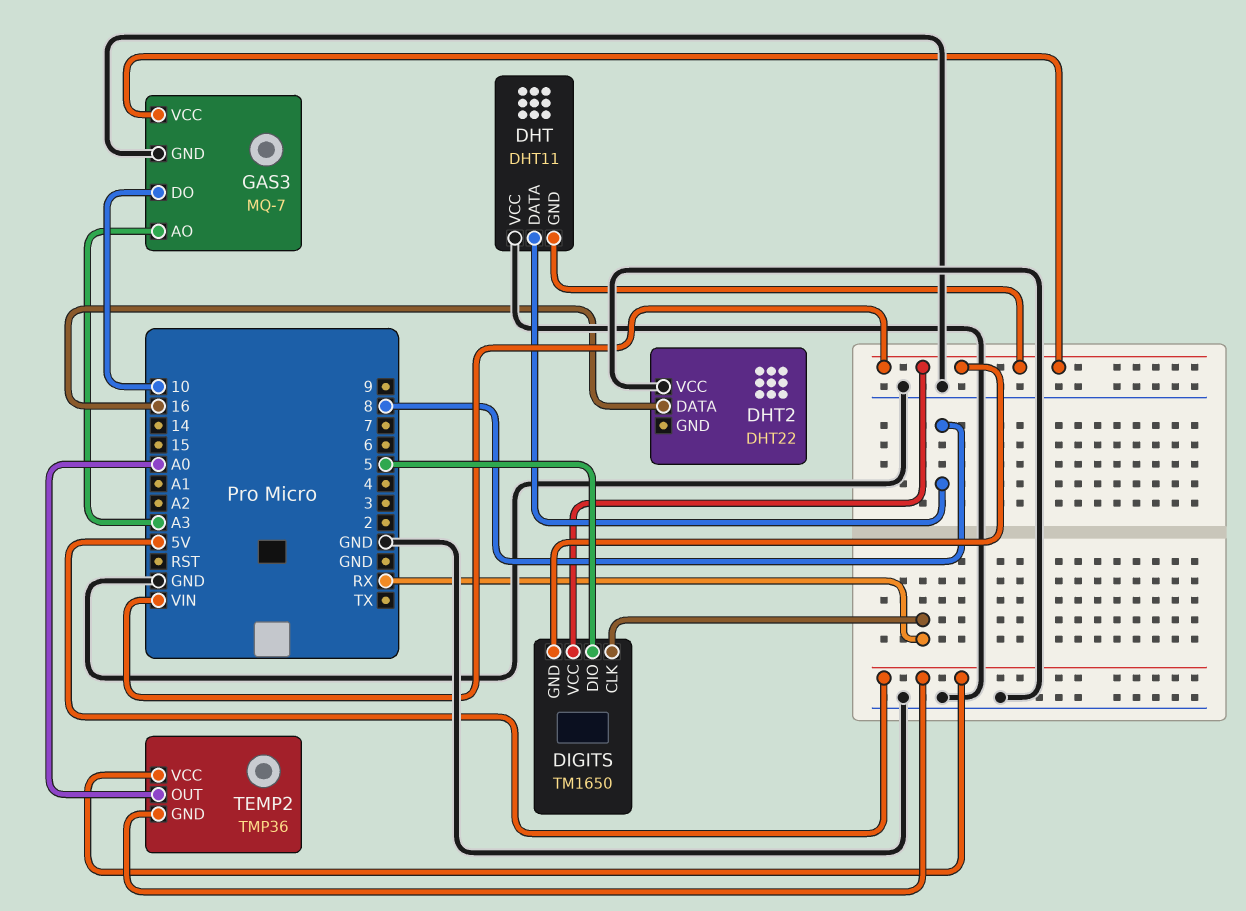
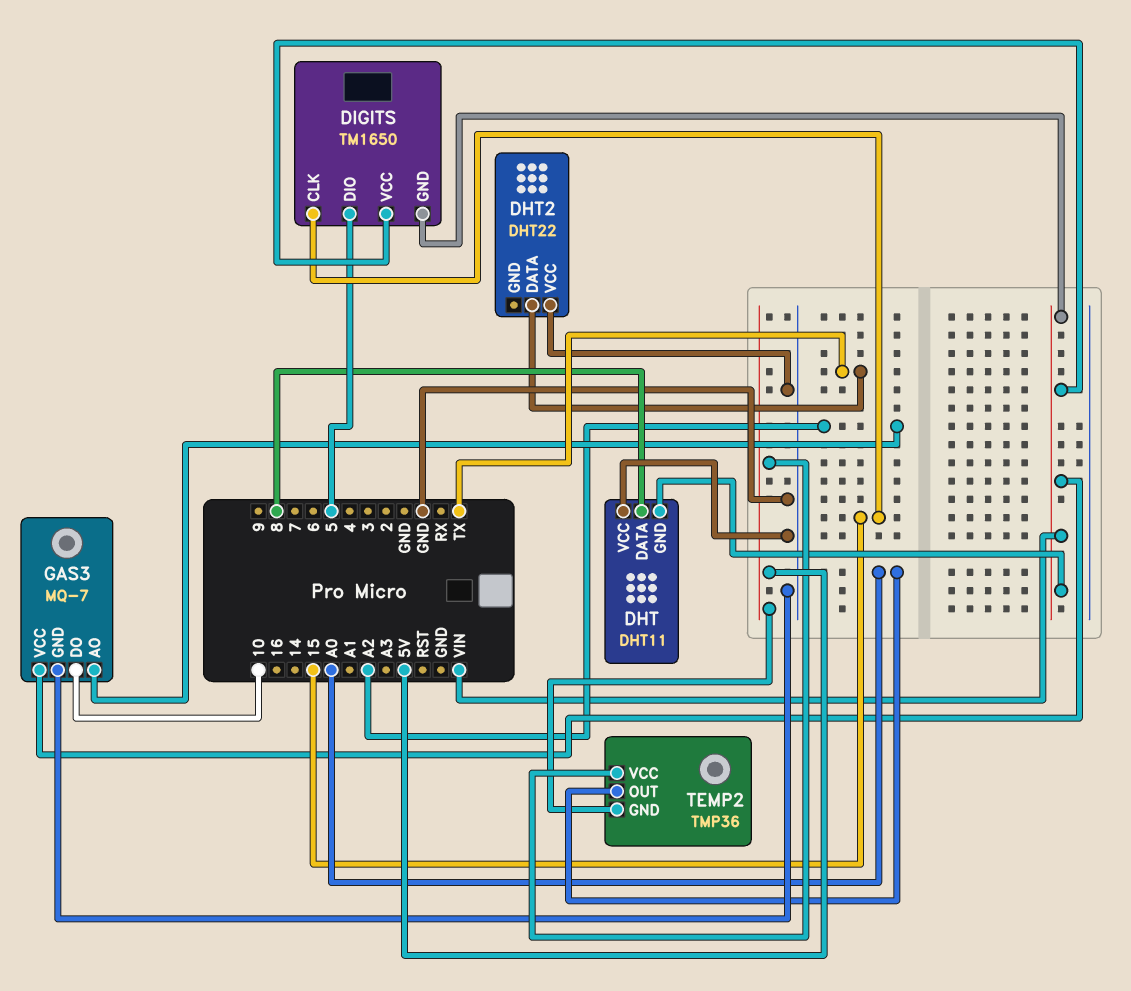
DHT2 pin DATA: 16 -> TX
DIGITS pin CLK: RX -> 15
GAS3 pin AO: A3 -> A2

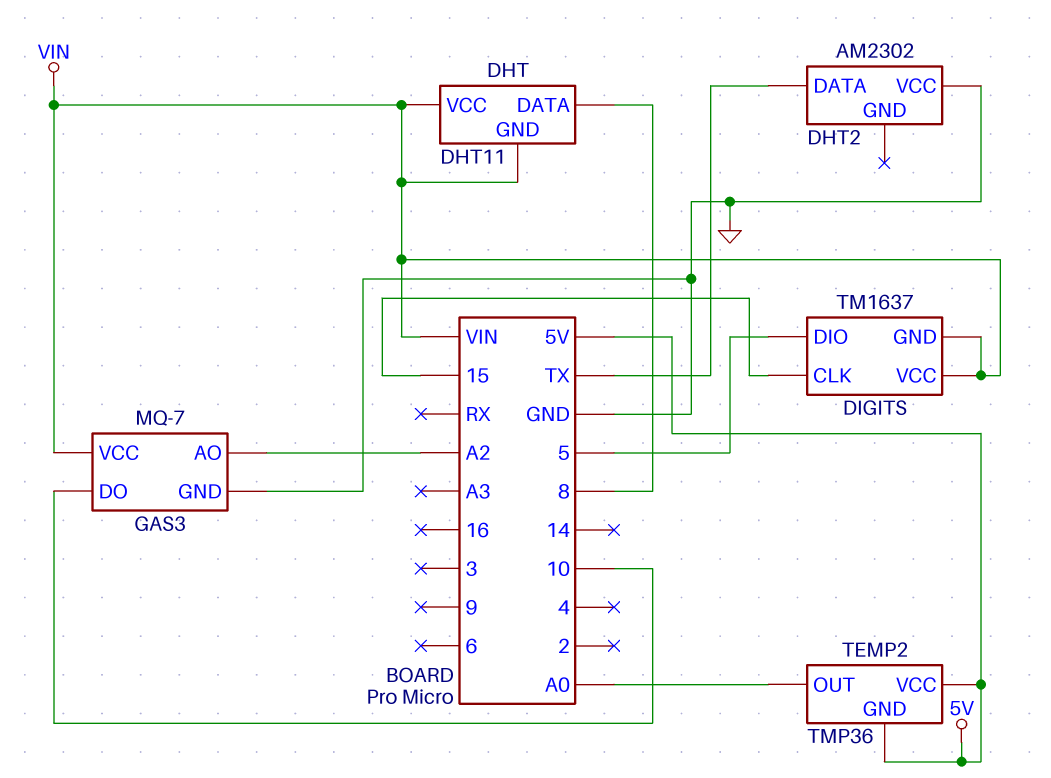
DHT pin VCC: GND -> VIN
DHT2: DHT22 -> AM2302
DIGITS: TM1650 -> TM1637

